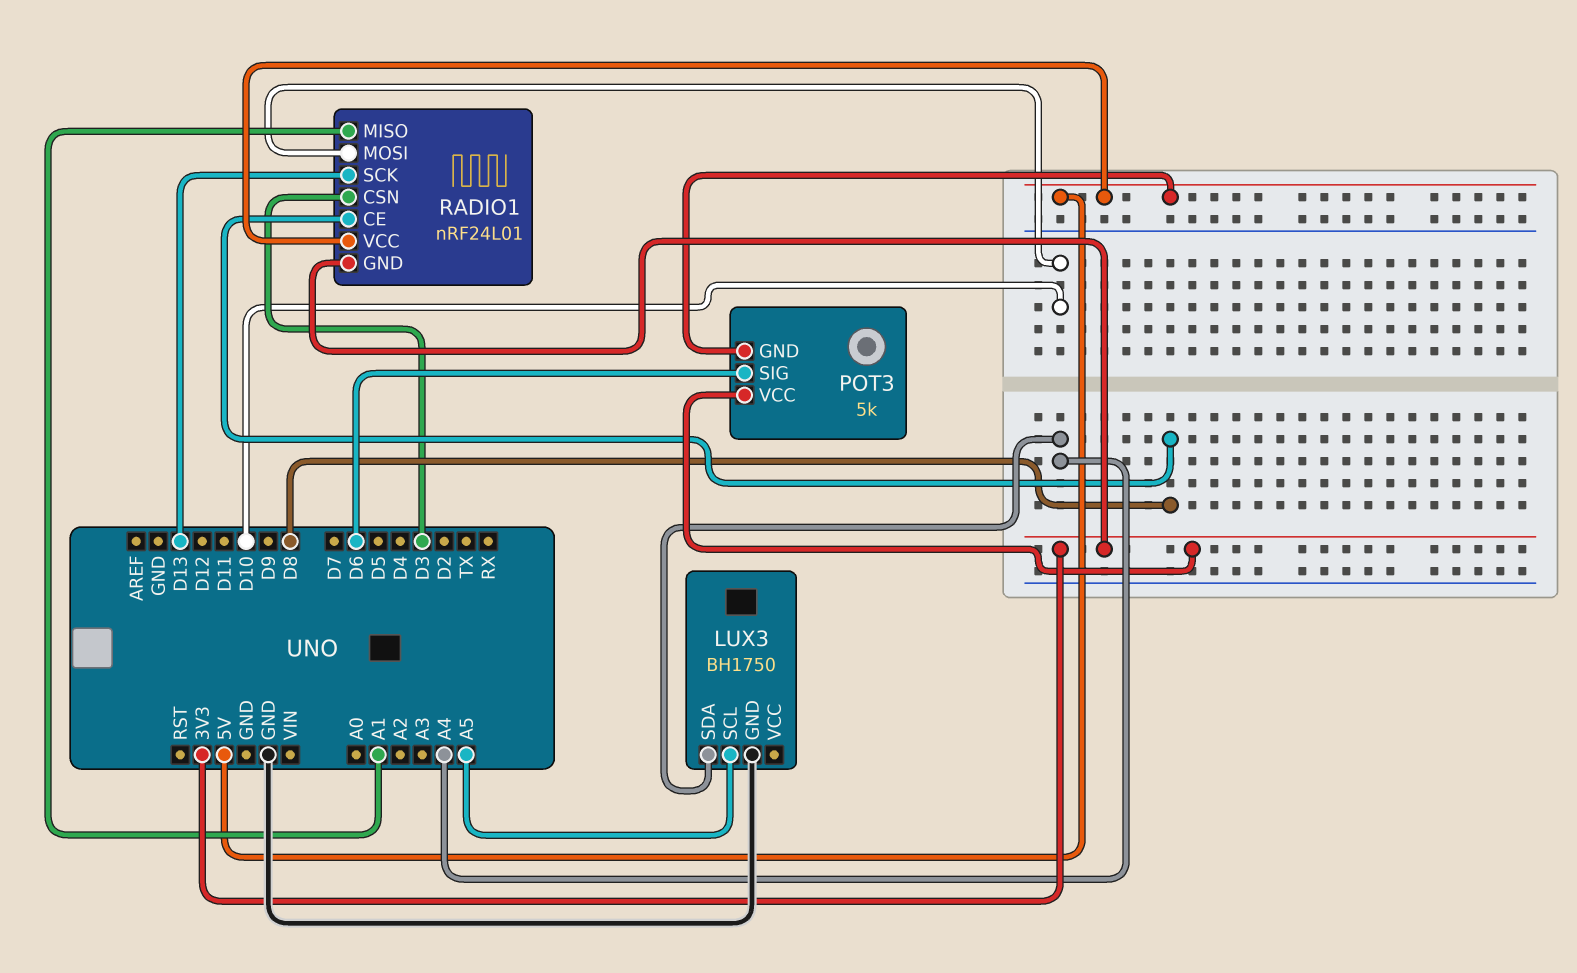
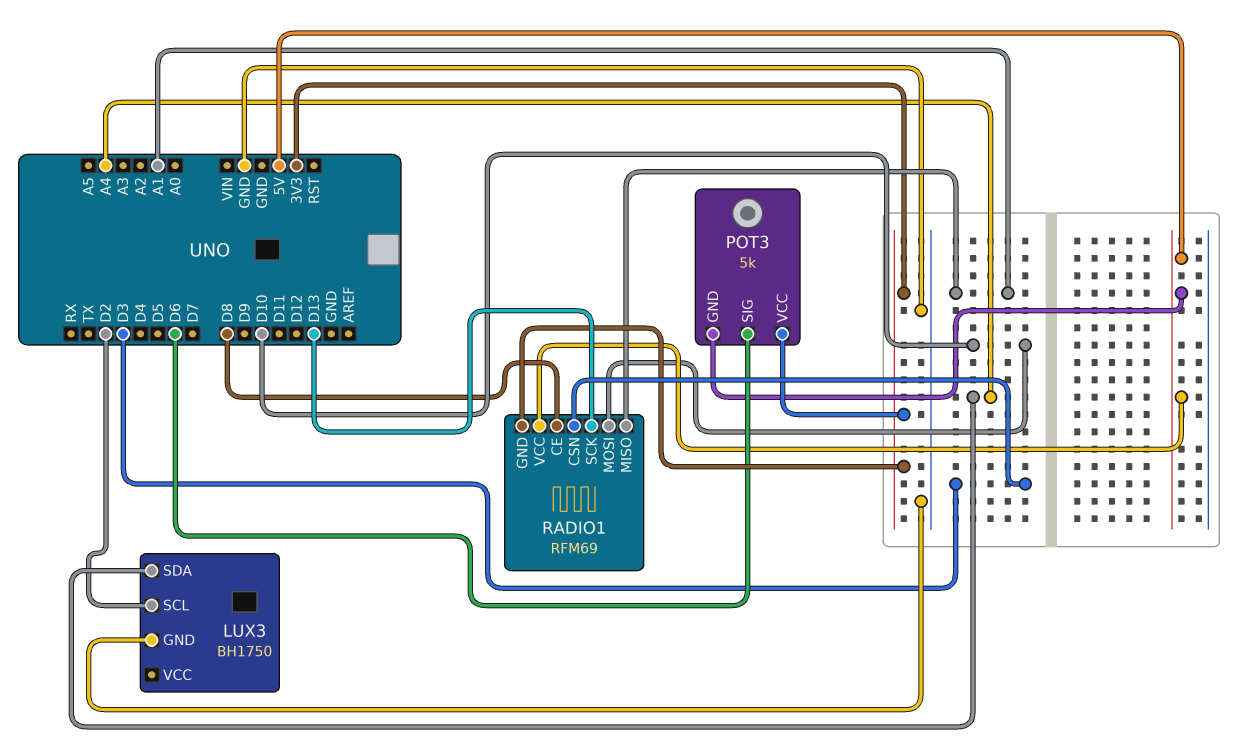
LUX3 pin SCL: A5 -> D2
RADIO1: nRF24L01 -> RFM69

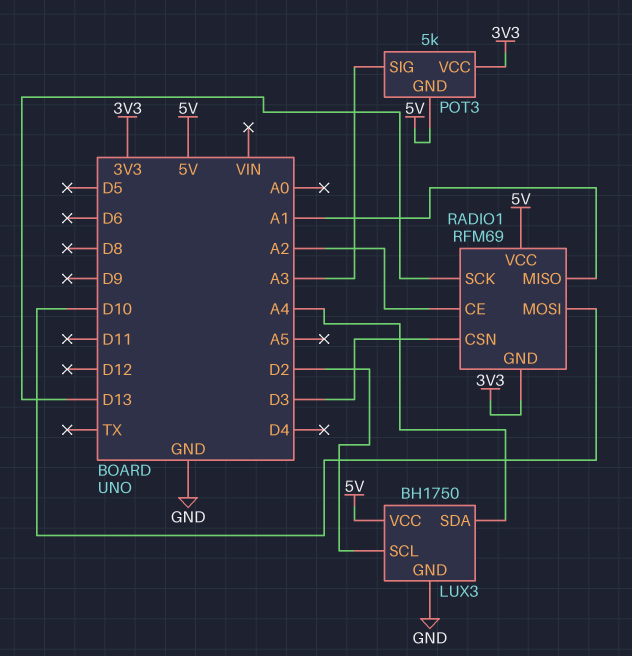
LUX3 pin VCC: none -> 5V
POT3 pin SIG: D6 -> A3
RADIO1 pin CE: D8 -> A2

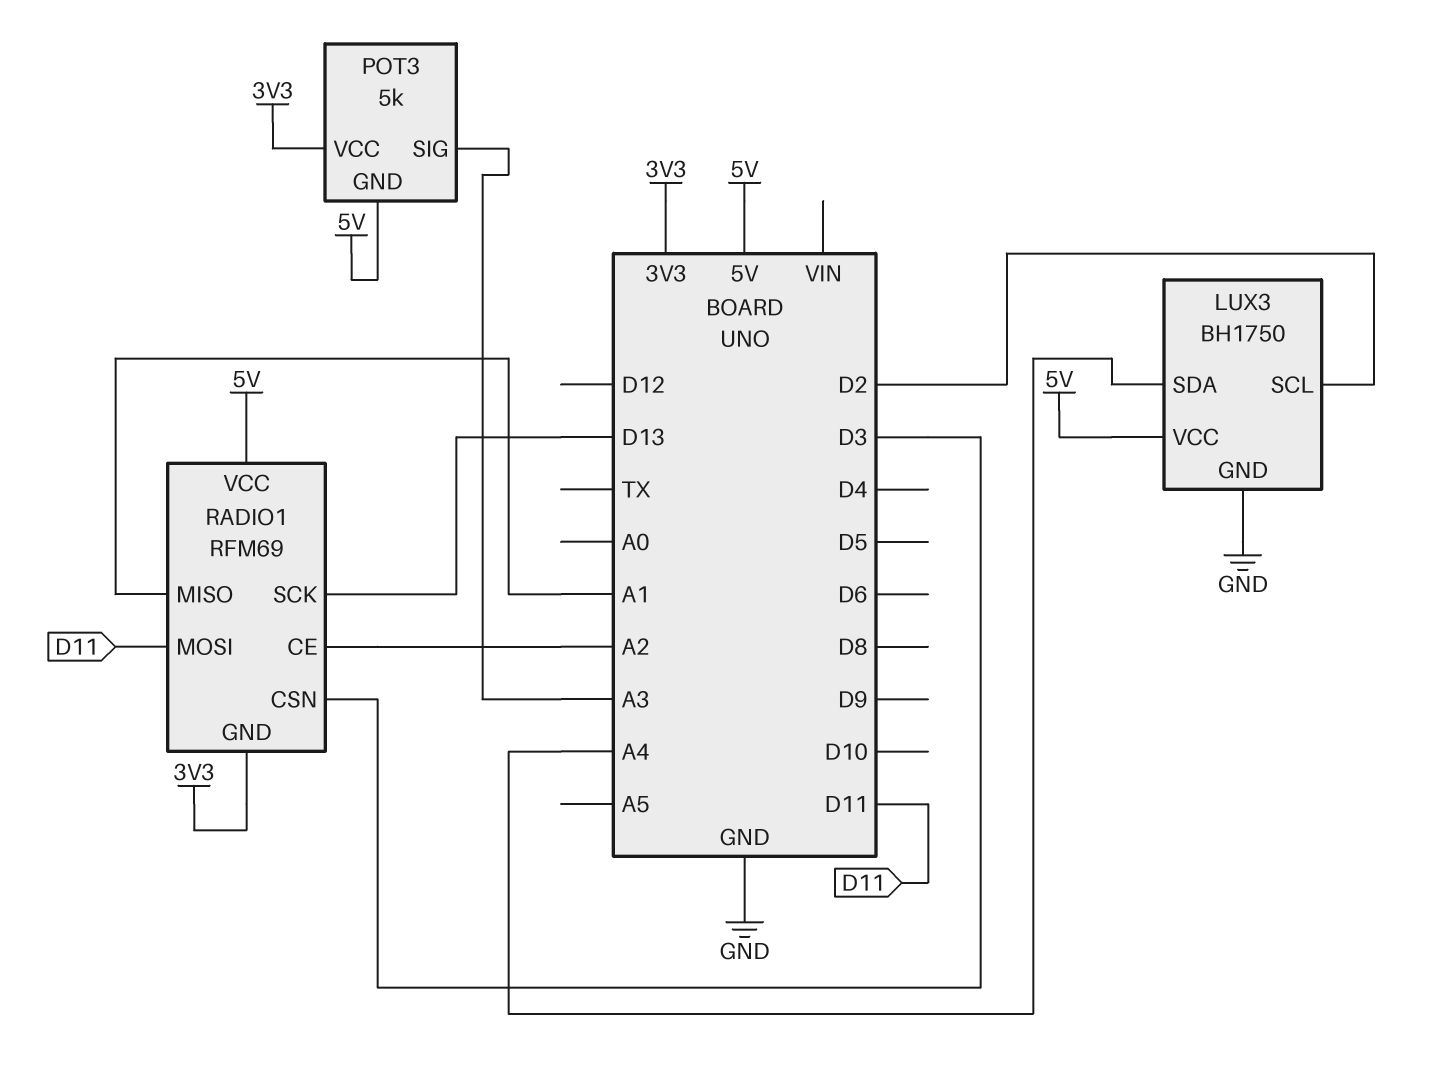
RADIO1 pin MOSI: D10 -> D11

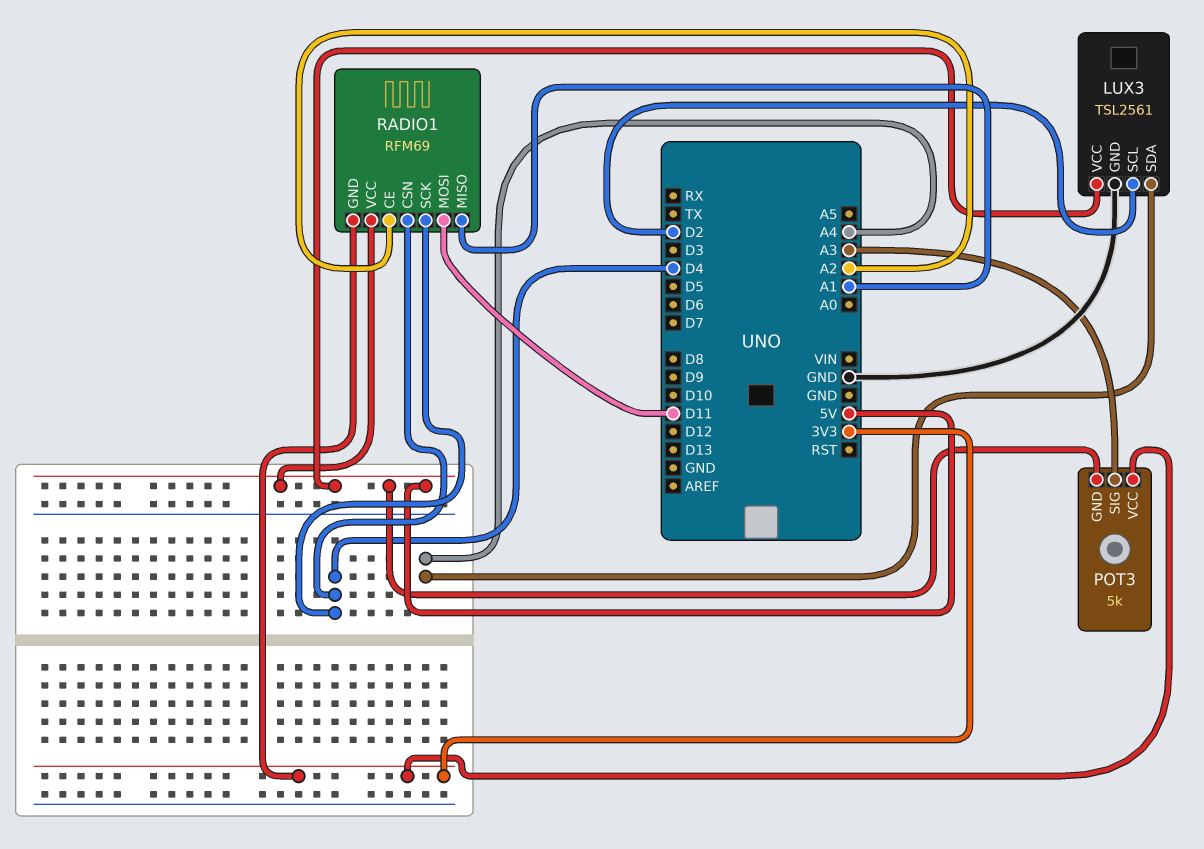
LUX3: BH1750 -> TSL2561
RADIO1 pin CSN: D3 -> D4
RADIO1 pin SCK: D13 -> D4

